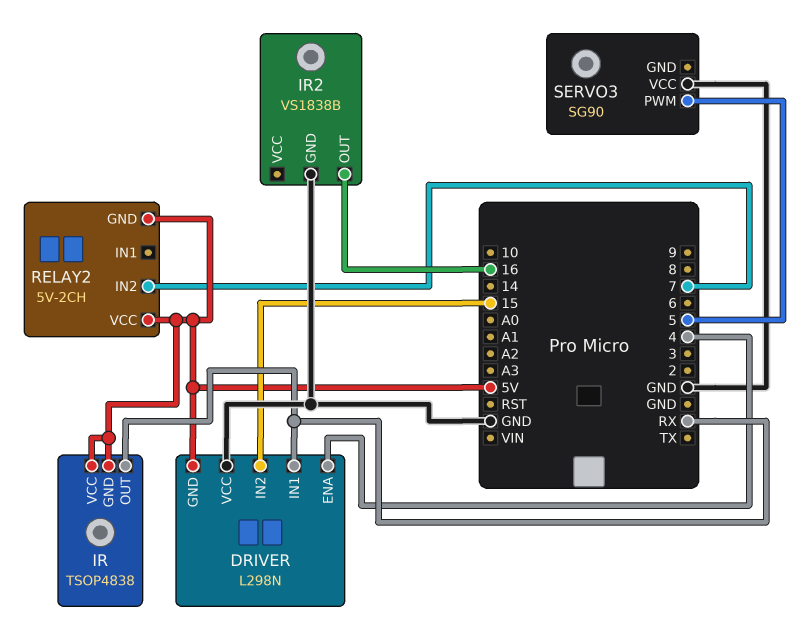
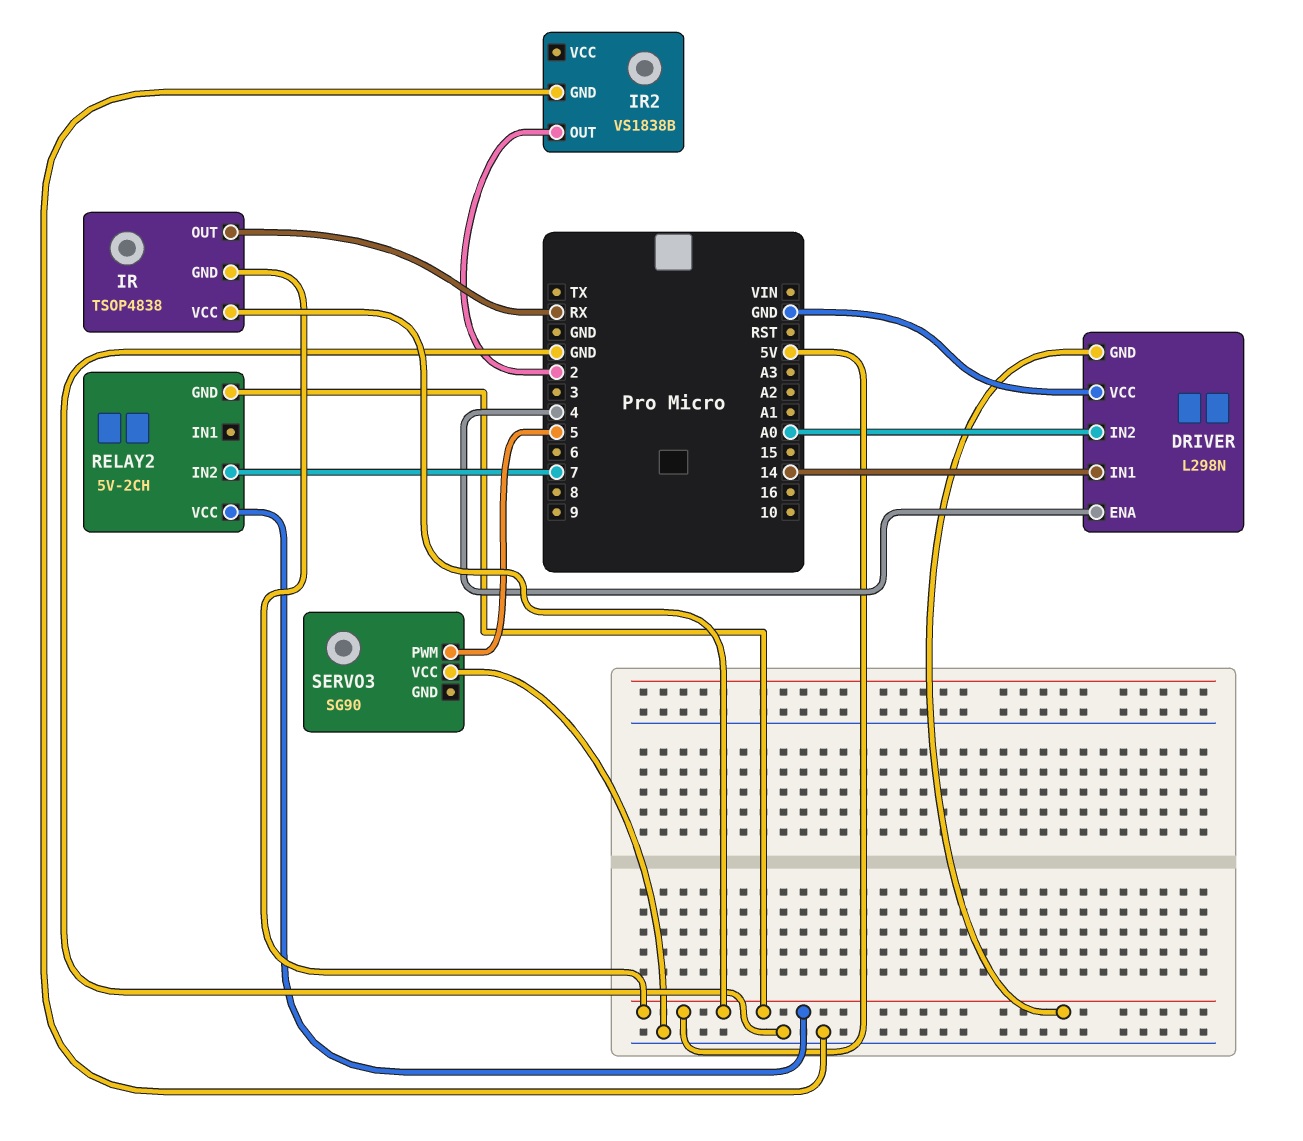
DRIVER pin IN1: RX -> 14
DRIVER pin IN2: 15 -> A0
IR2 pin OUT: 16 -> 2

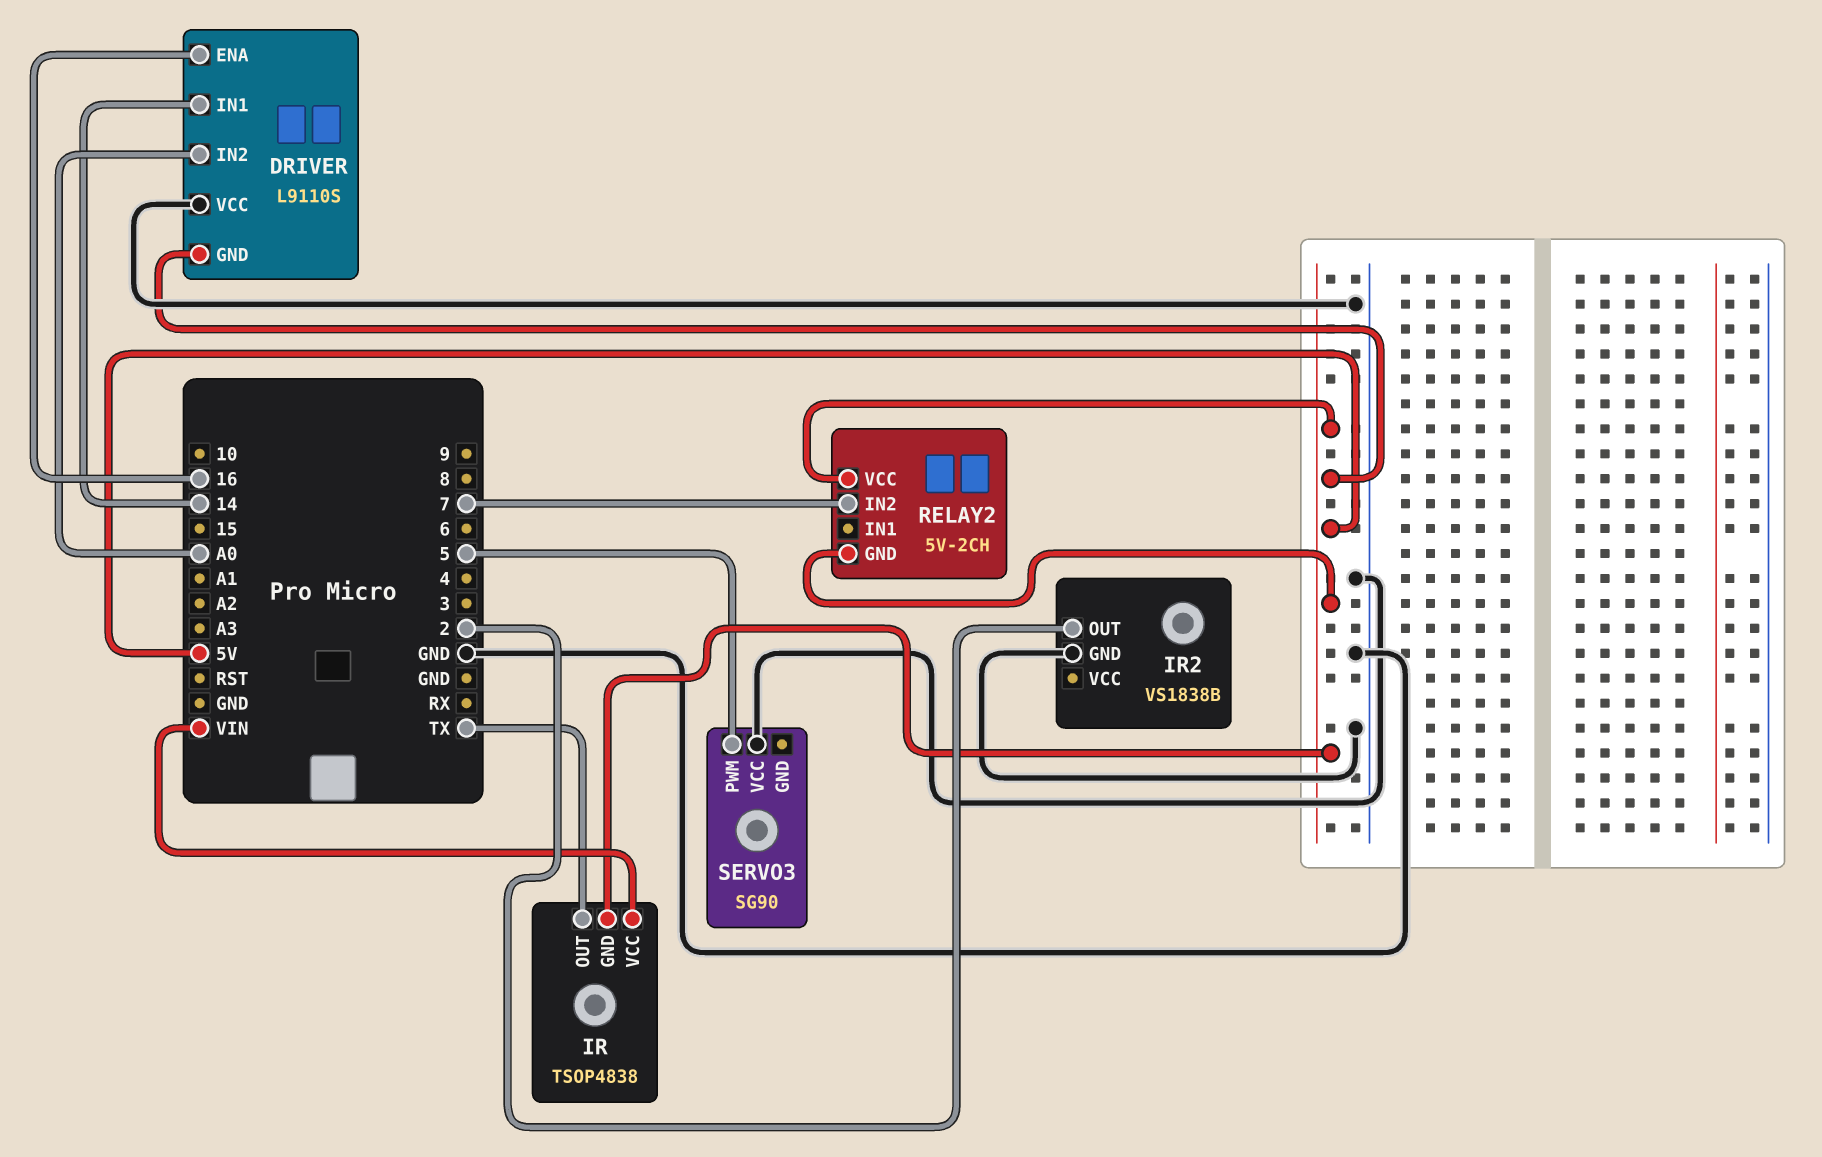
DRIVER: L298N -> L9110S
DRIVER pin ENA: 4 -> 16
IR pin OUT: RX -> TX
IR pin VCC: 5V -> VIN

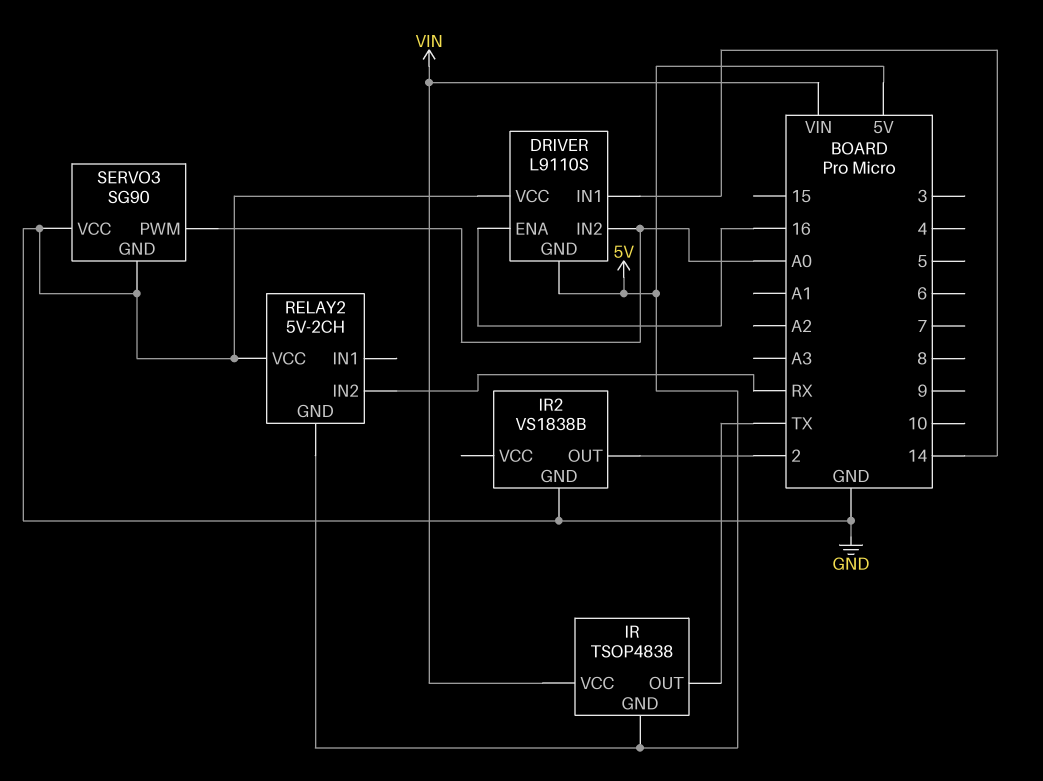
RELAY2 pin IN2: 7 -> RX
RELAY2 pin VCC: 5V -> GND
SERVO3 pin GND: none -> GND
SERVO3 pin PWM: 5 -> A0

